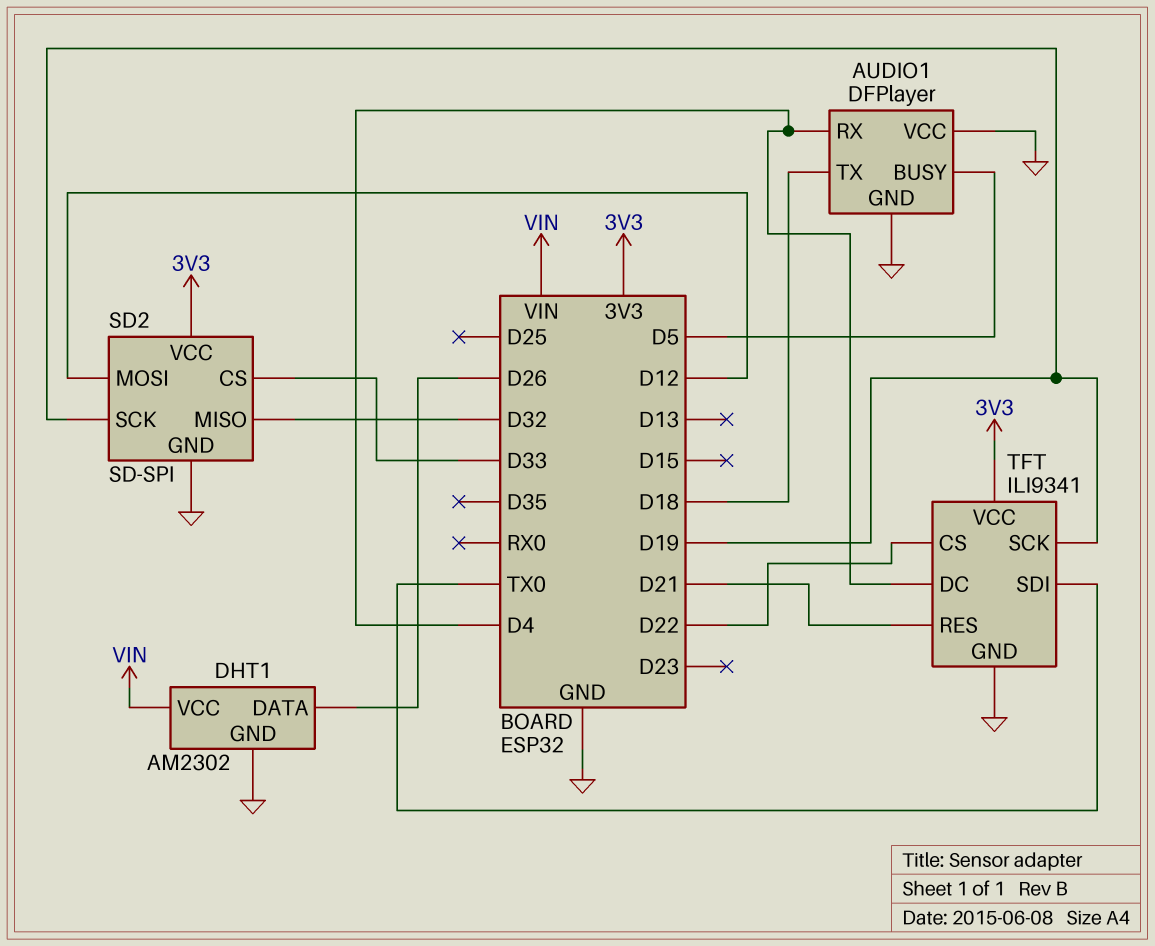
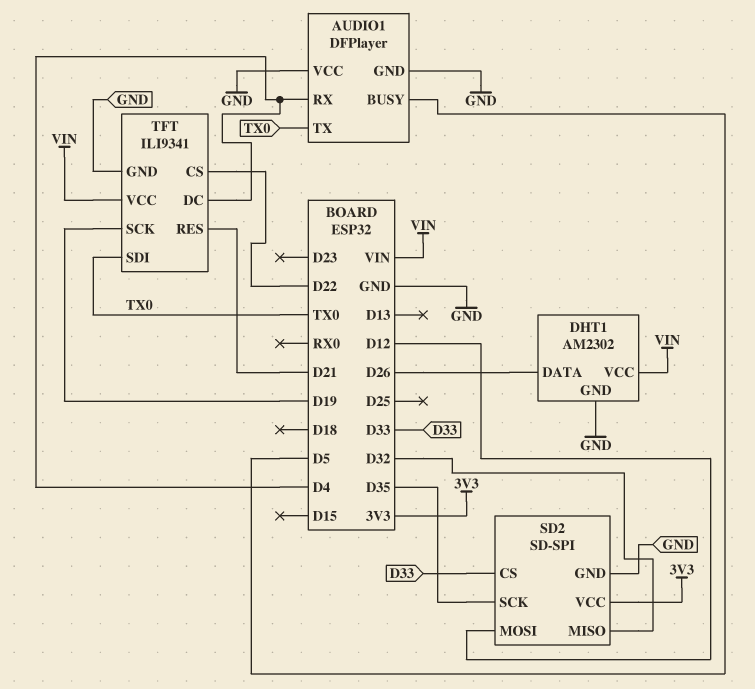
AUDIO1 pin TX: D18 -> TX0
SD2 pin SCK: D19 -> D35
TFT pin VCC: 3V3 -> VIN

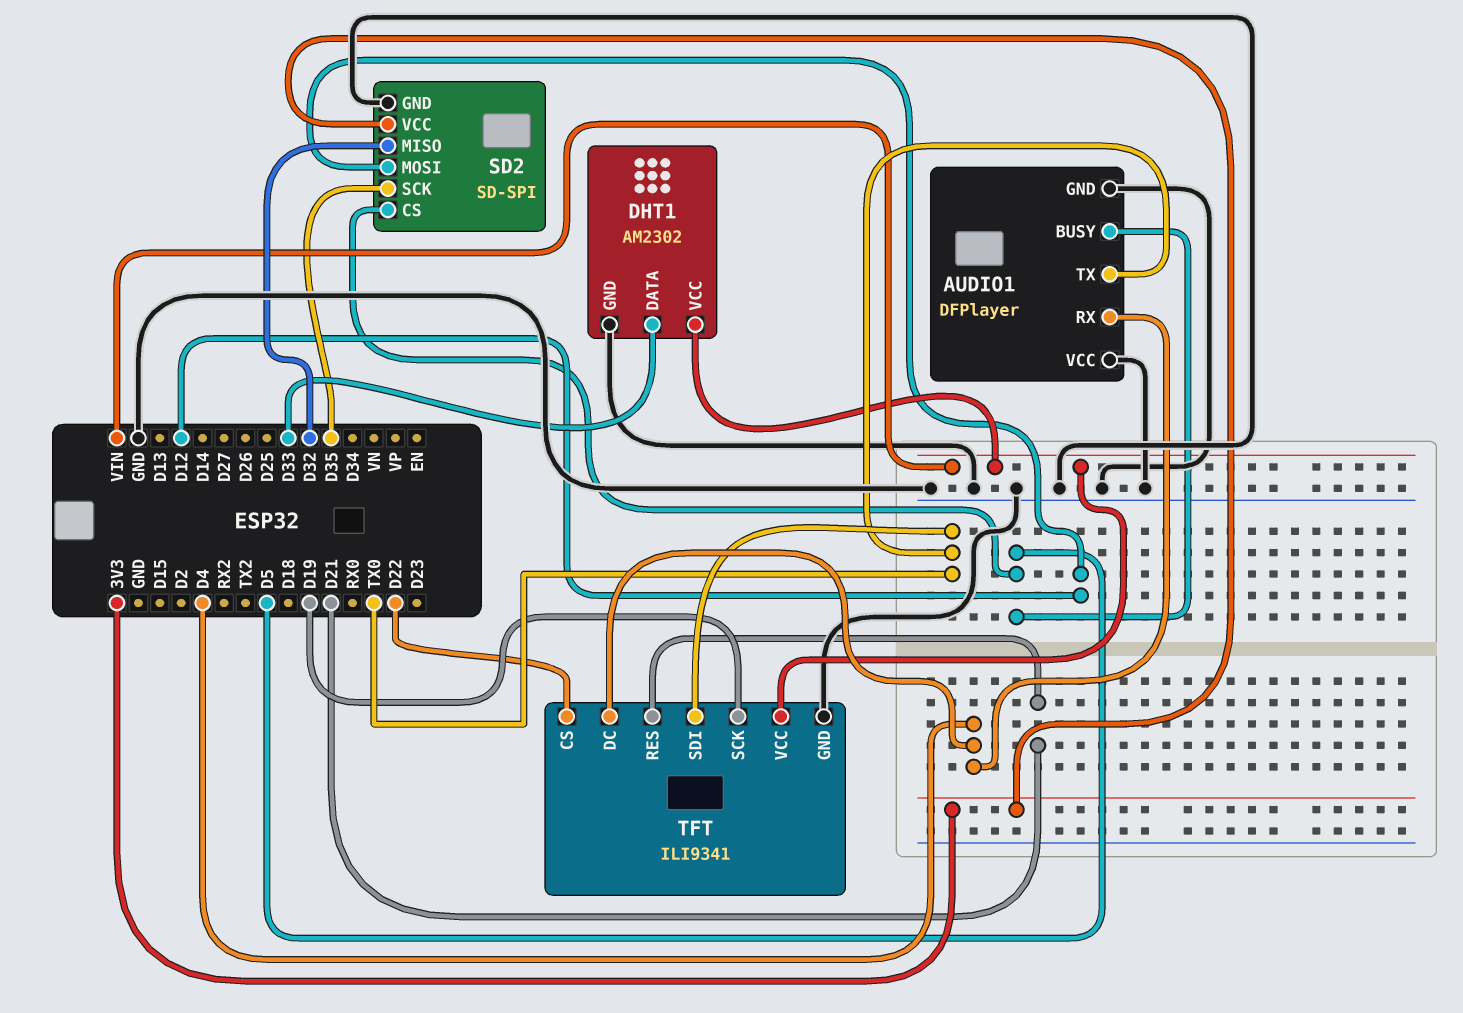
DHT1 pin DATA: D26 -> D33
SD2 pin CS: D33 -> D5

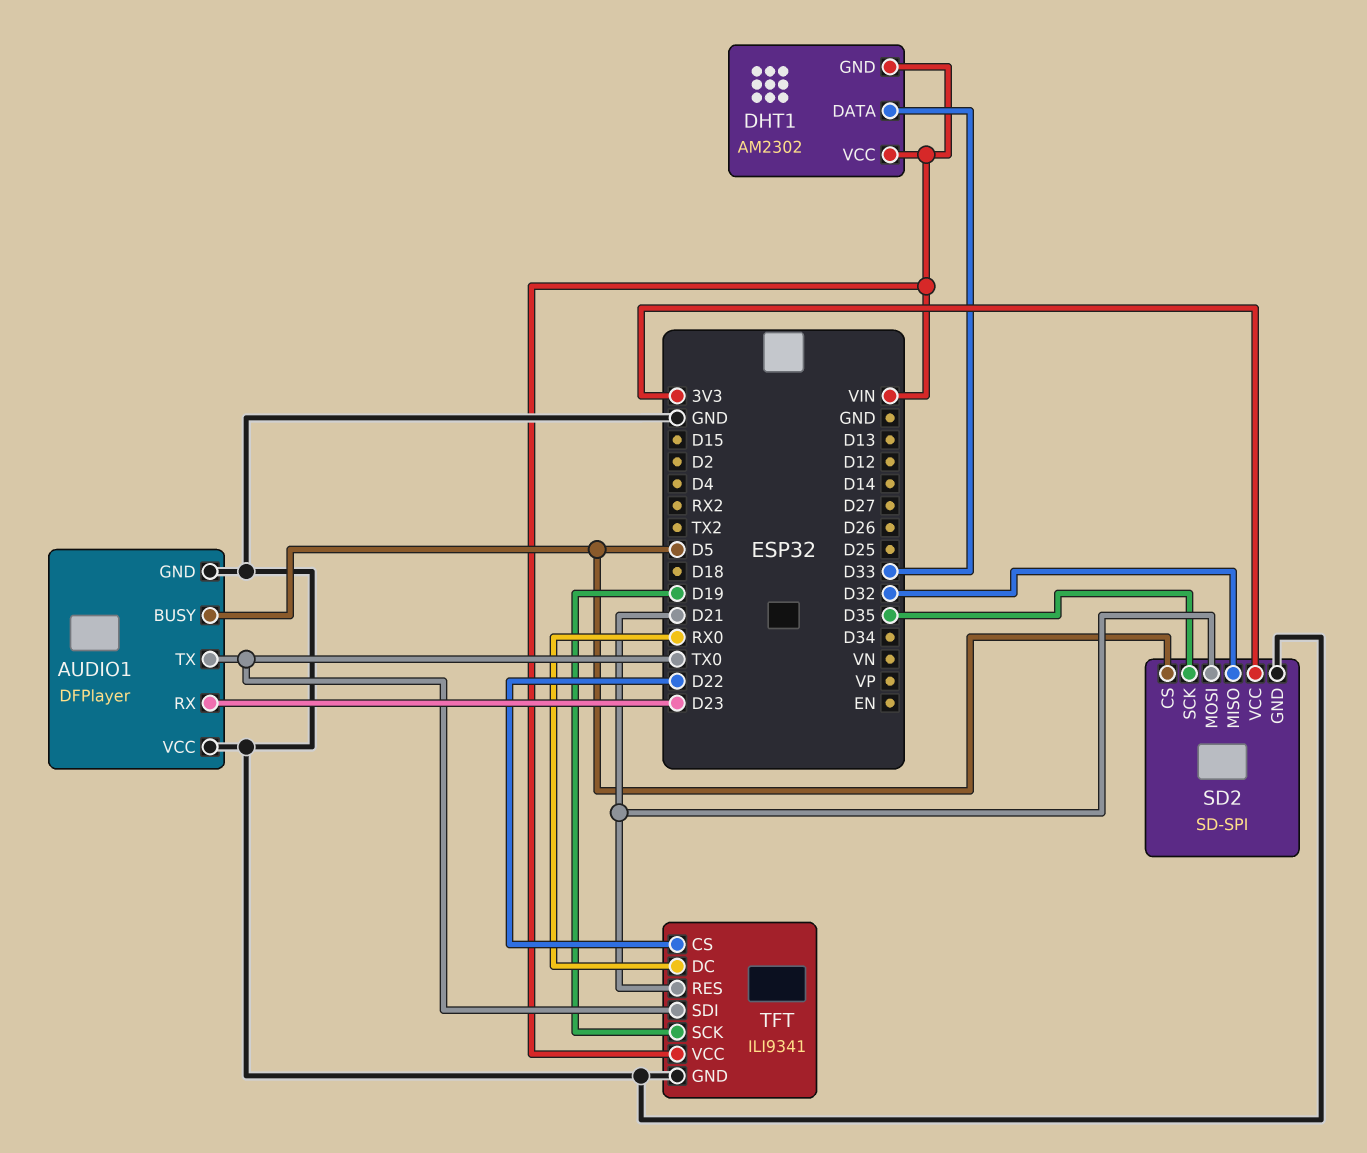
AUDIO1 pin RX: D4 -> D23
DHT1 pin GND: GND -> VIN
SD2 pin MOSI: D12 -> D21
TFT pin DC: D4 -> RX0

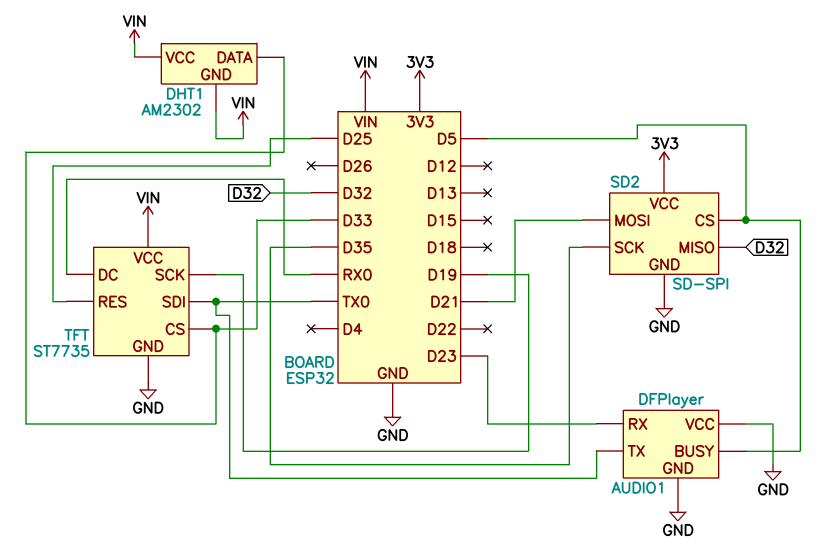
TFT: ILI9341 -> ST7735
TFT pin CS: D22 -> D33
TFT pin RES: D21 -> D25

